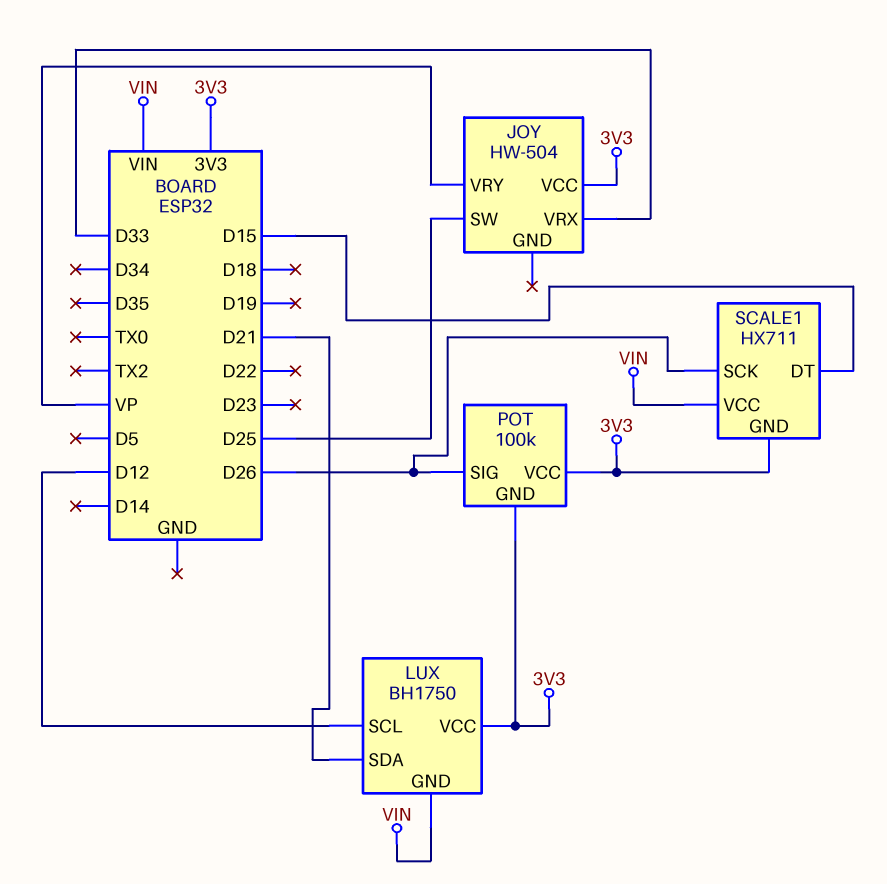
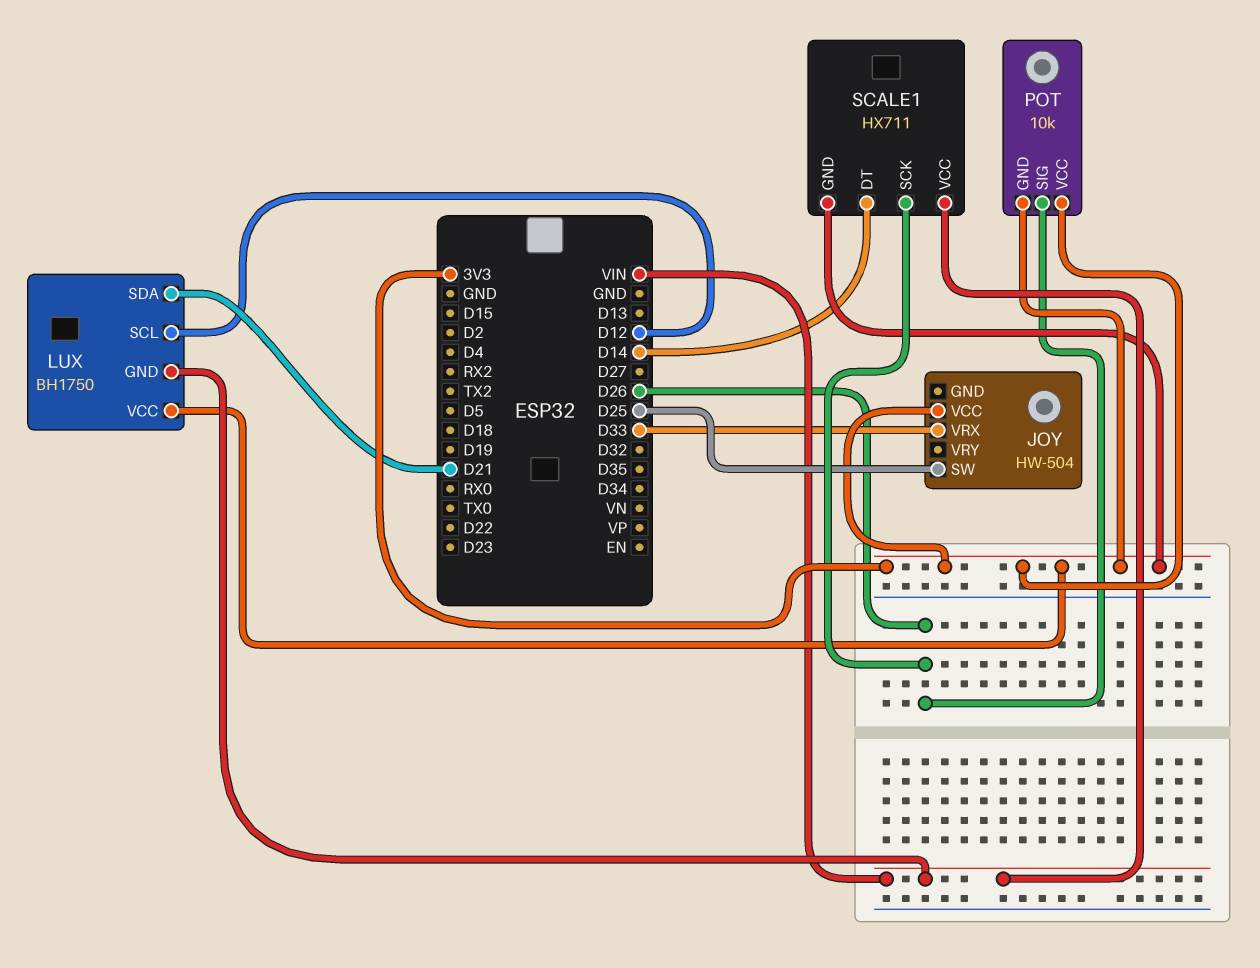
JOY pin VRY: VP -> none
POT: 100k -> 10k
SCALE1 pin DT: D15 -> D14

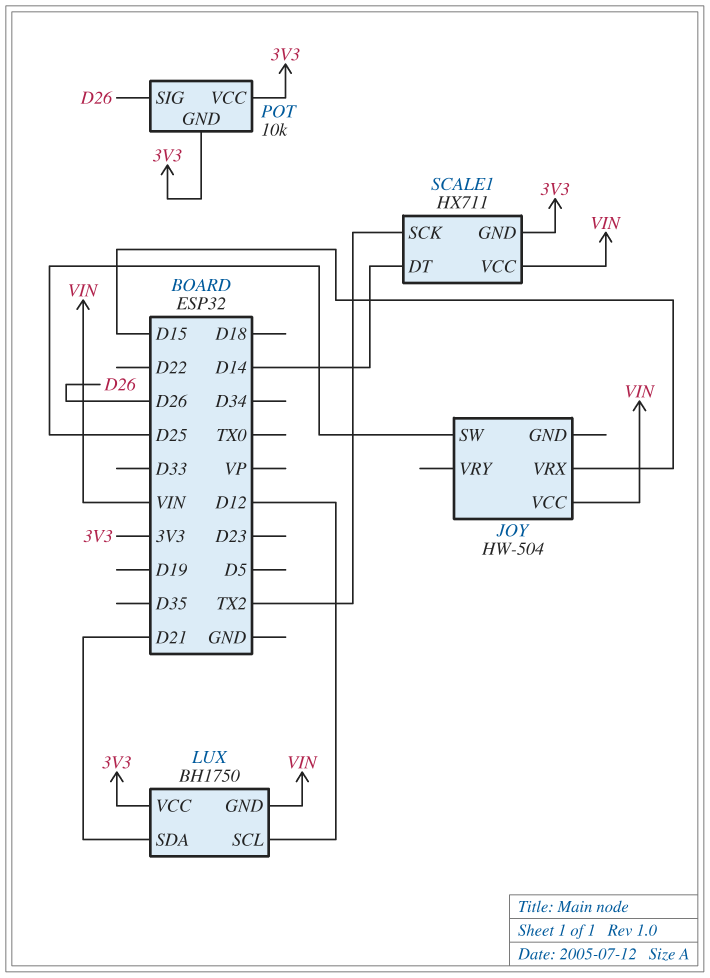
JOY pin VCC: 3V3 -> VIN
JOY pin VRX: D33 -> D15
SCALE1 pin SCK: D26 -> TX2

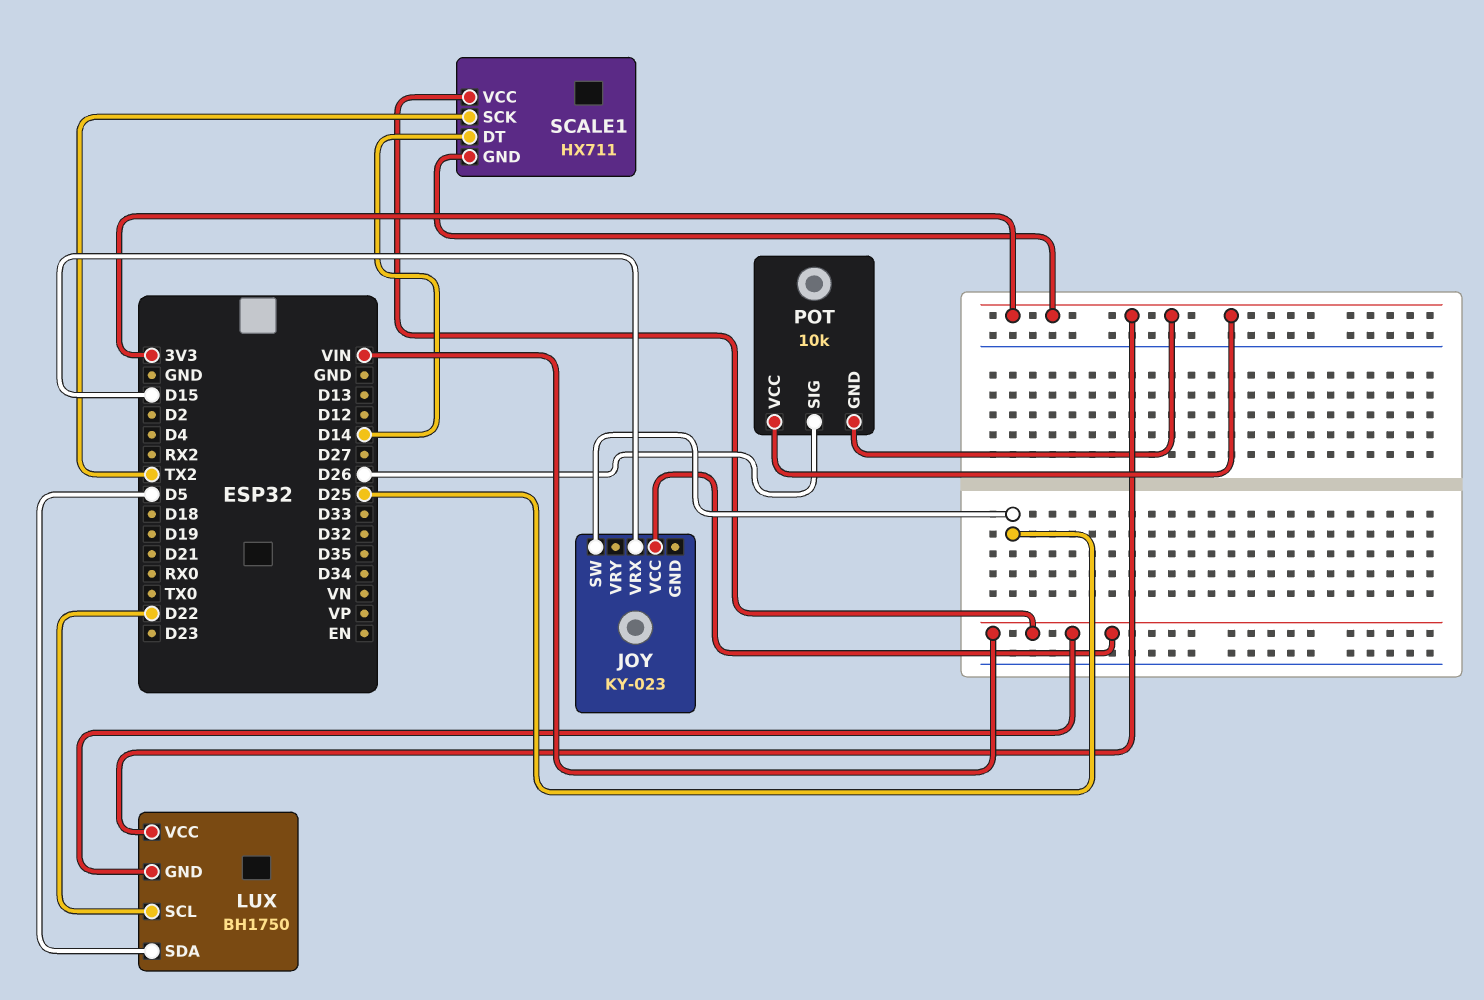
JOY: HW-504 -> KY-023
LUX pin SCL: D12 -> D22
LUX pin SDA: D21 -> D5

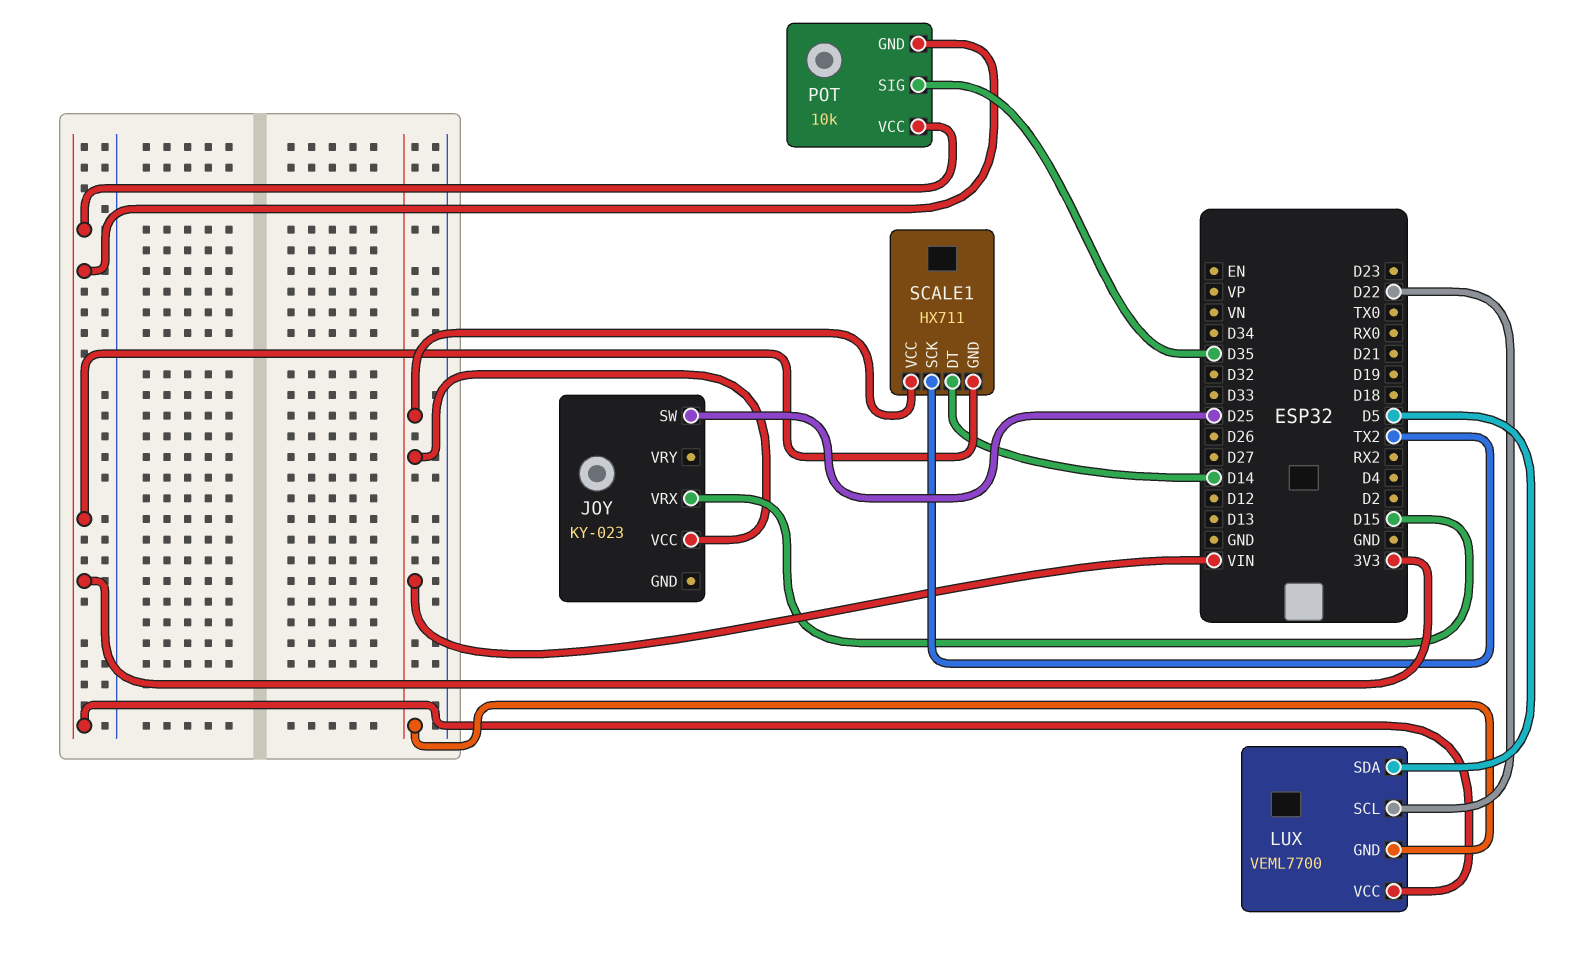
LUX: BH1750 -> VEML7700
POT pin SIG: D26 -> D35

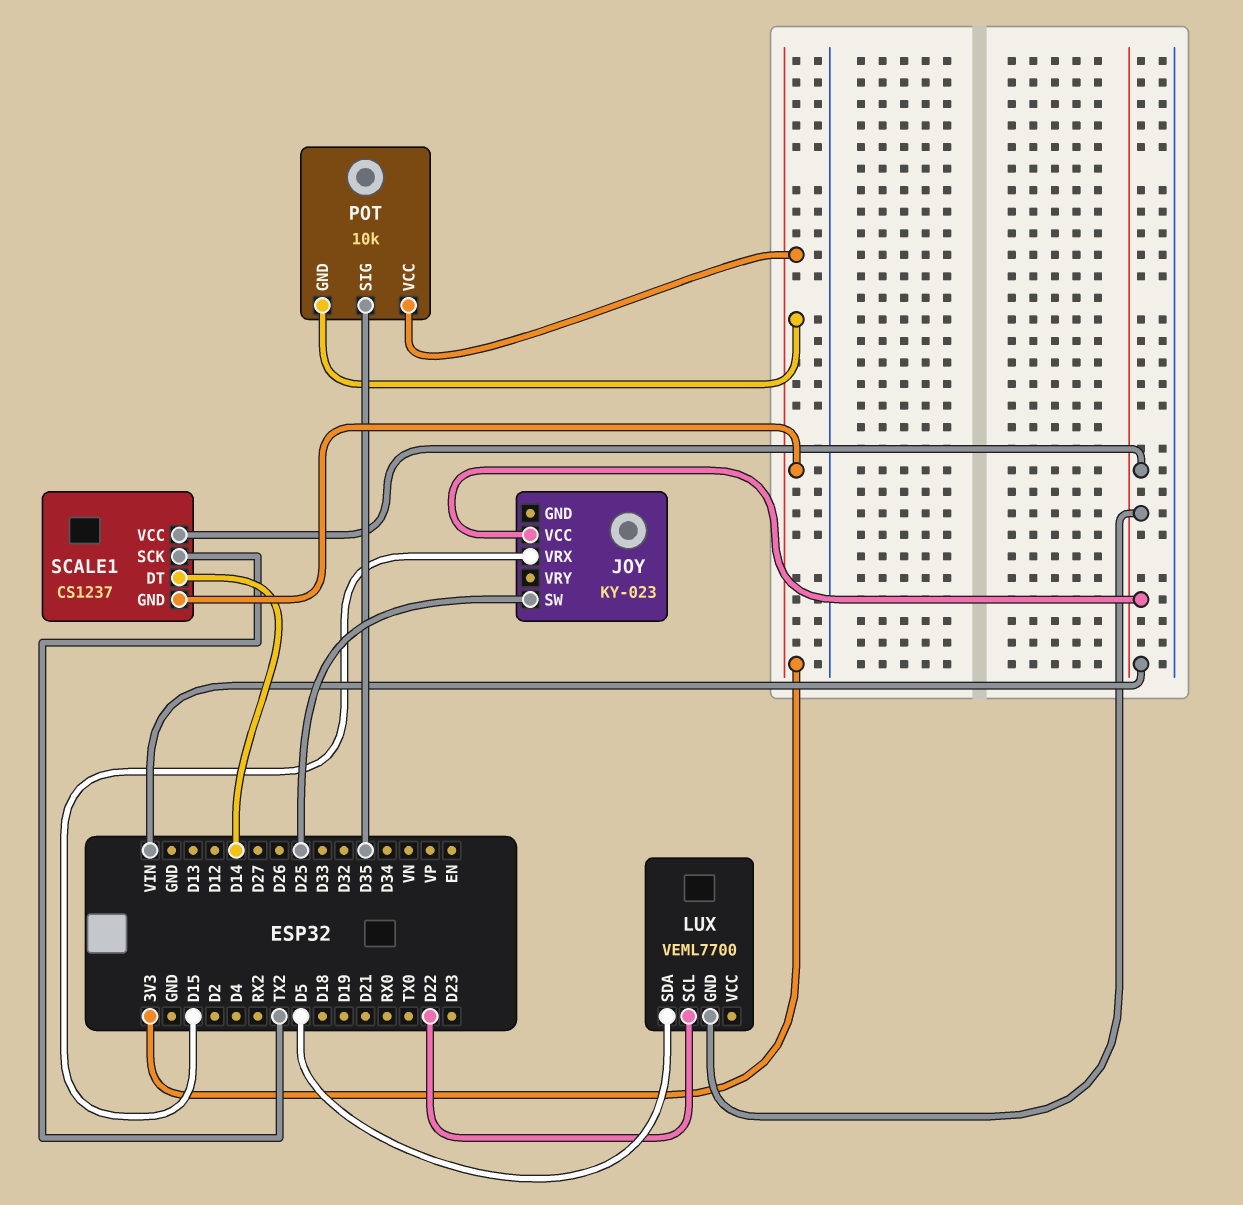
LUX pin VCC: 3V3 -> none
SCALE1: HX711 -> CS1237

